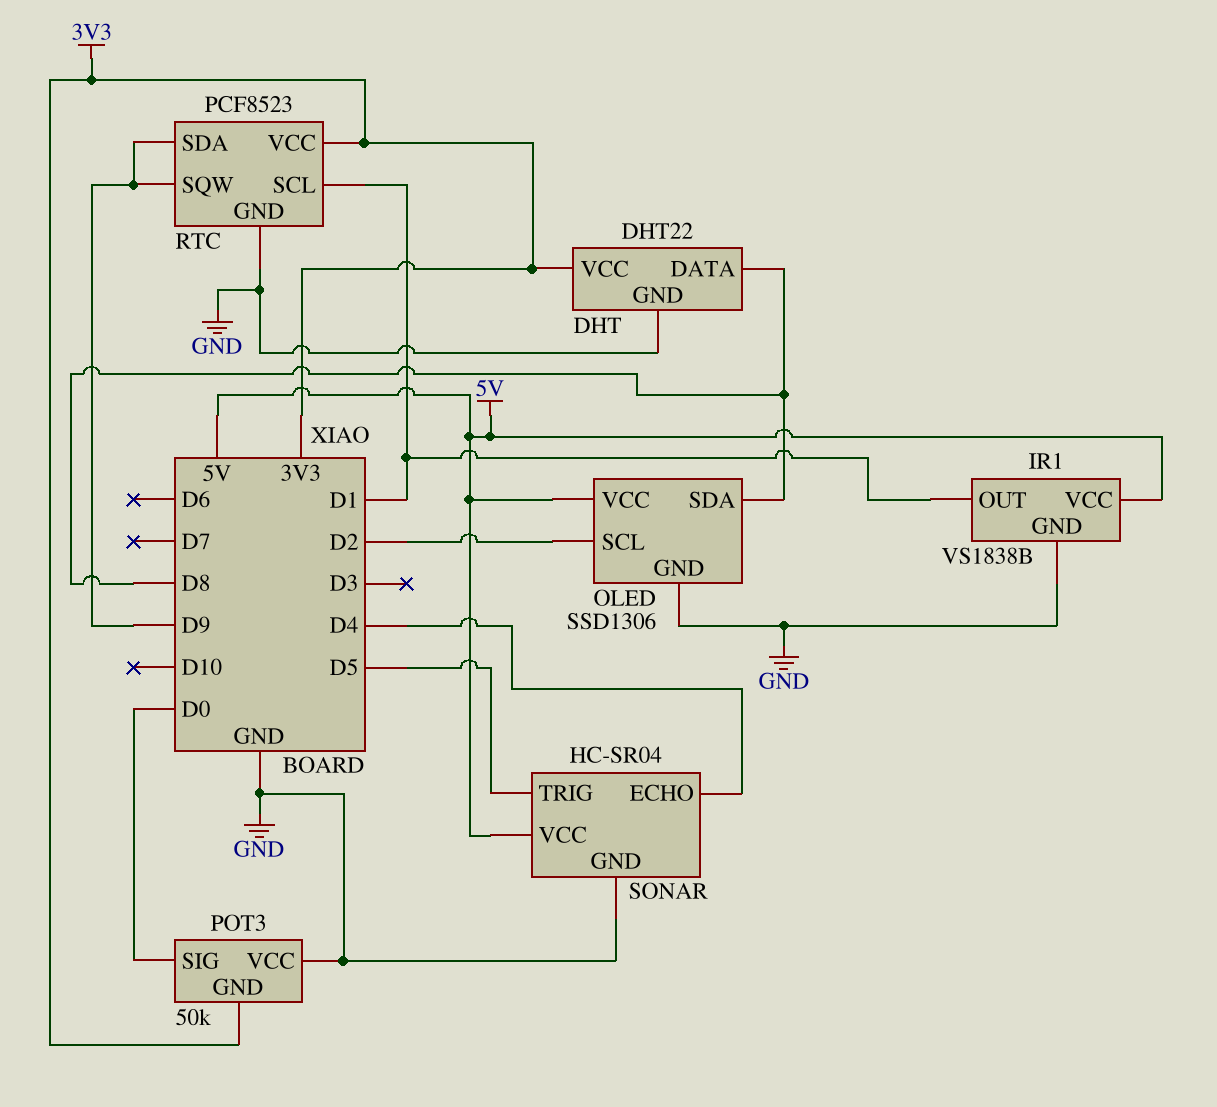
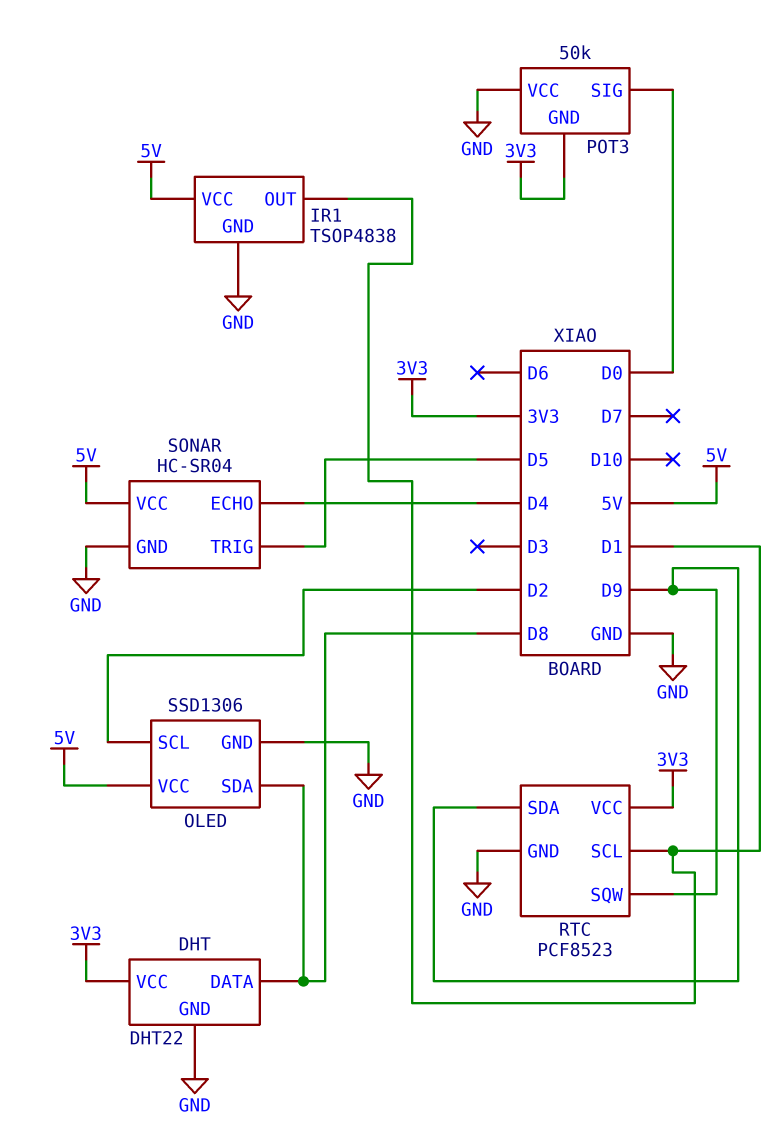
IR1: VS1838B -> TSOP4838

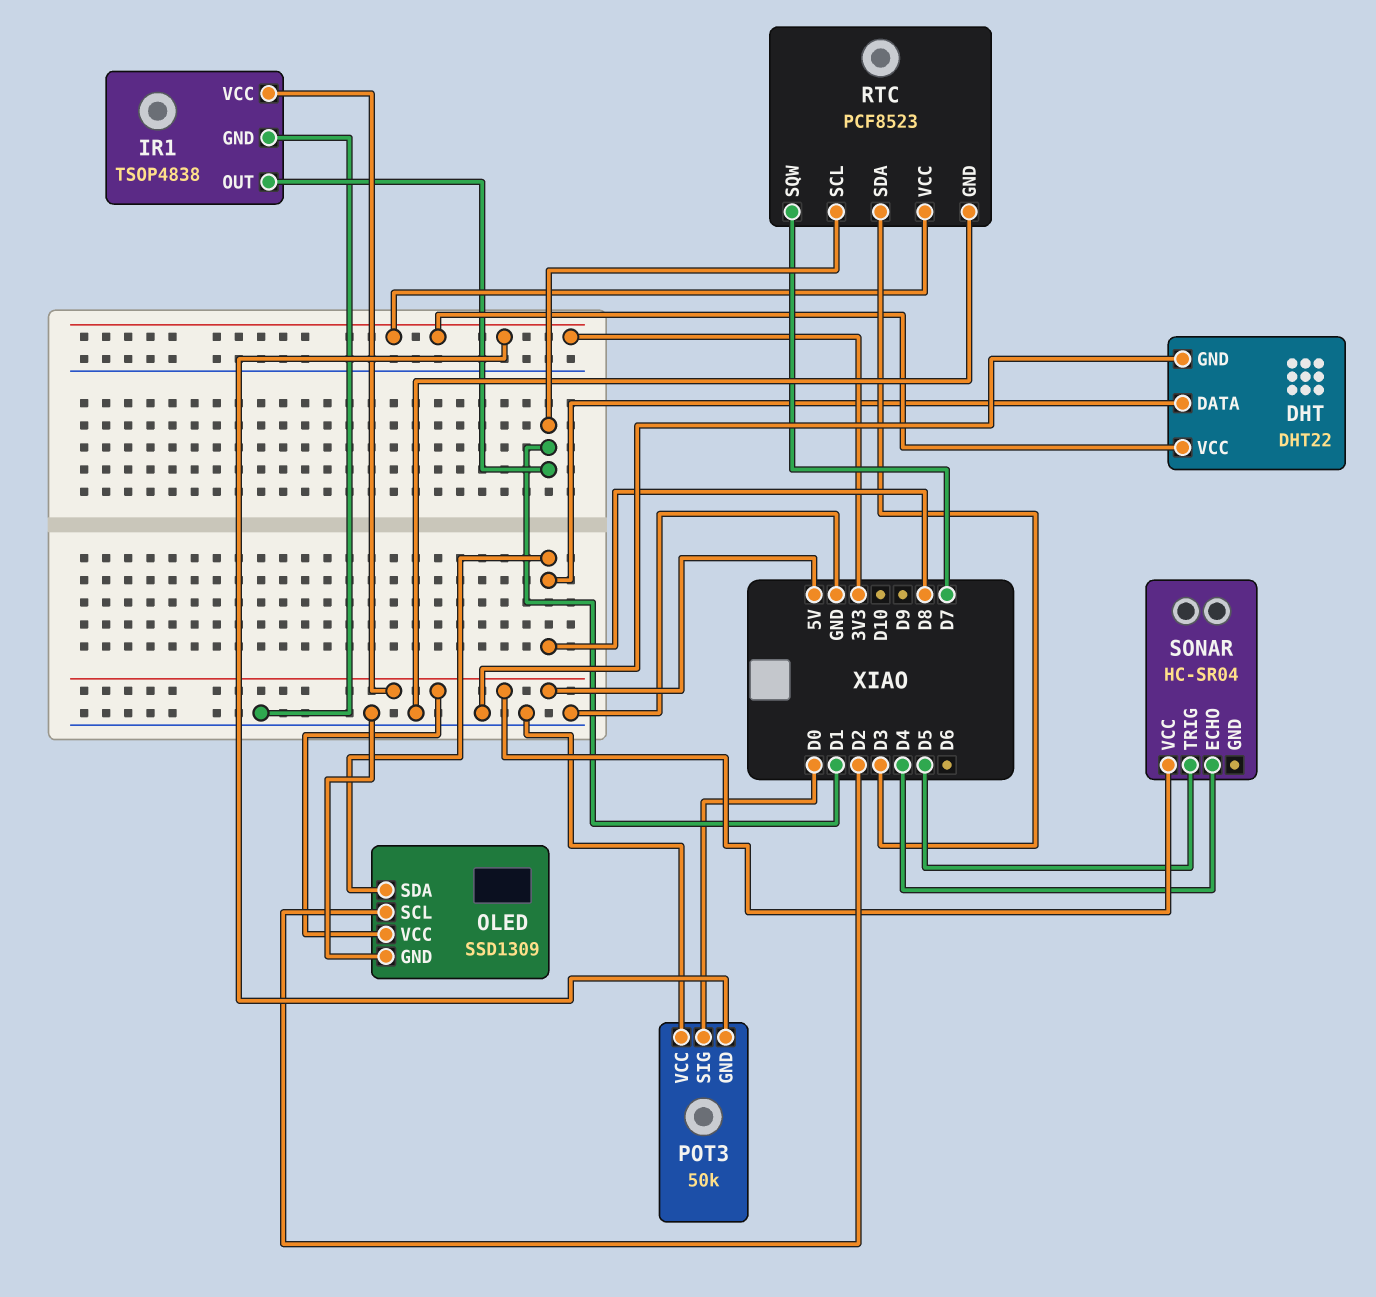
OLED: SSD1306 -> SSD1309
RTC pin SDA: D9 -> D3
RTC pin SQW: D9 -> D7
SONAR pin GND: GND -> none

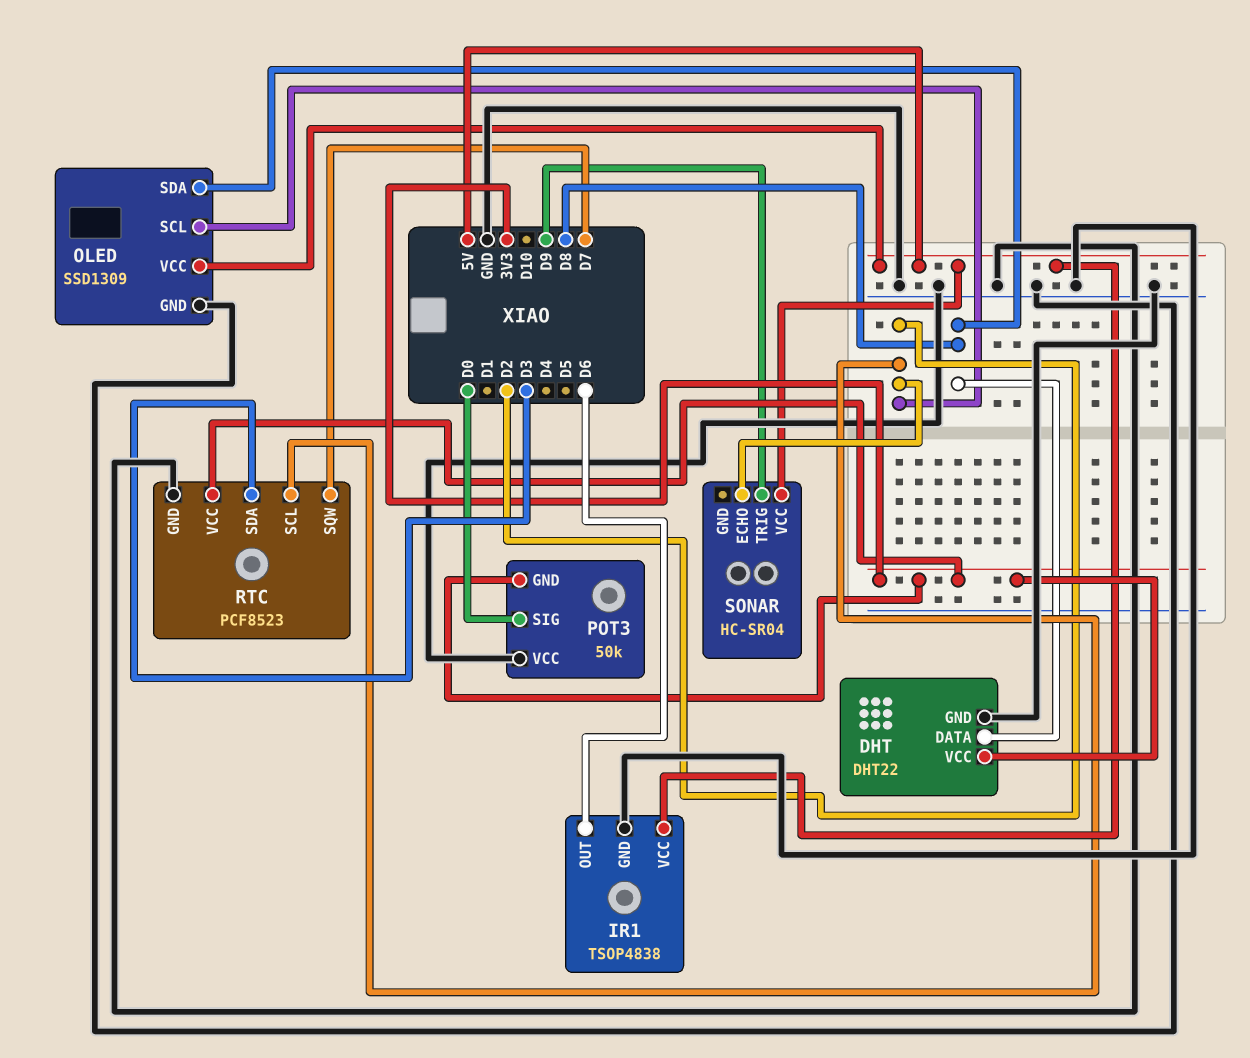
IR1 pin OUT: D1 -> D6
RTC pin SCL: D1 -> D2
SONAR pin ECHO: D4 -> D2
SONAR pin TRIG: D5 -> D9

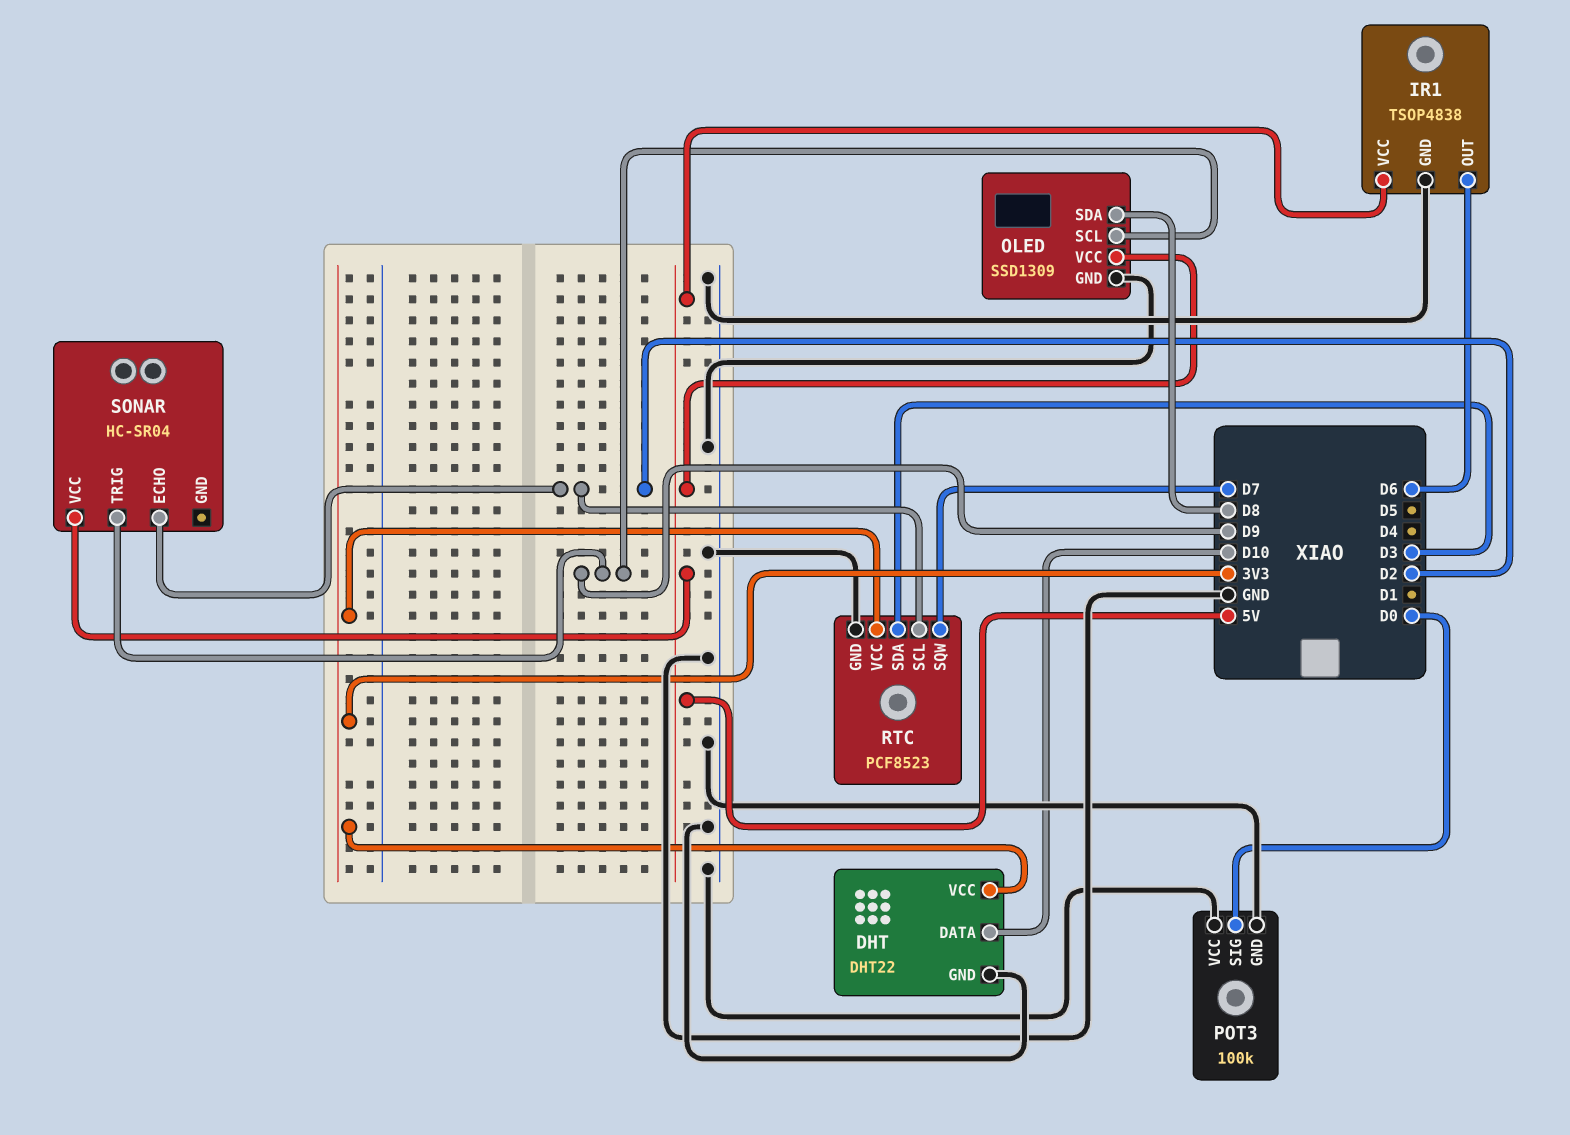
DHT pin DATA: D8 -> D10
OLED pin SCL: D2 -> D9
POT3: 50k -> 100k
POT3 pin GND: 3V3 -> GND

